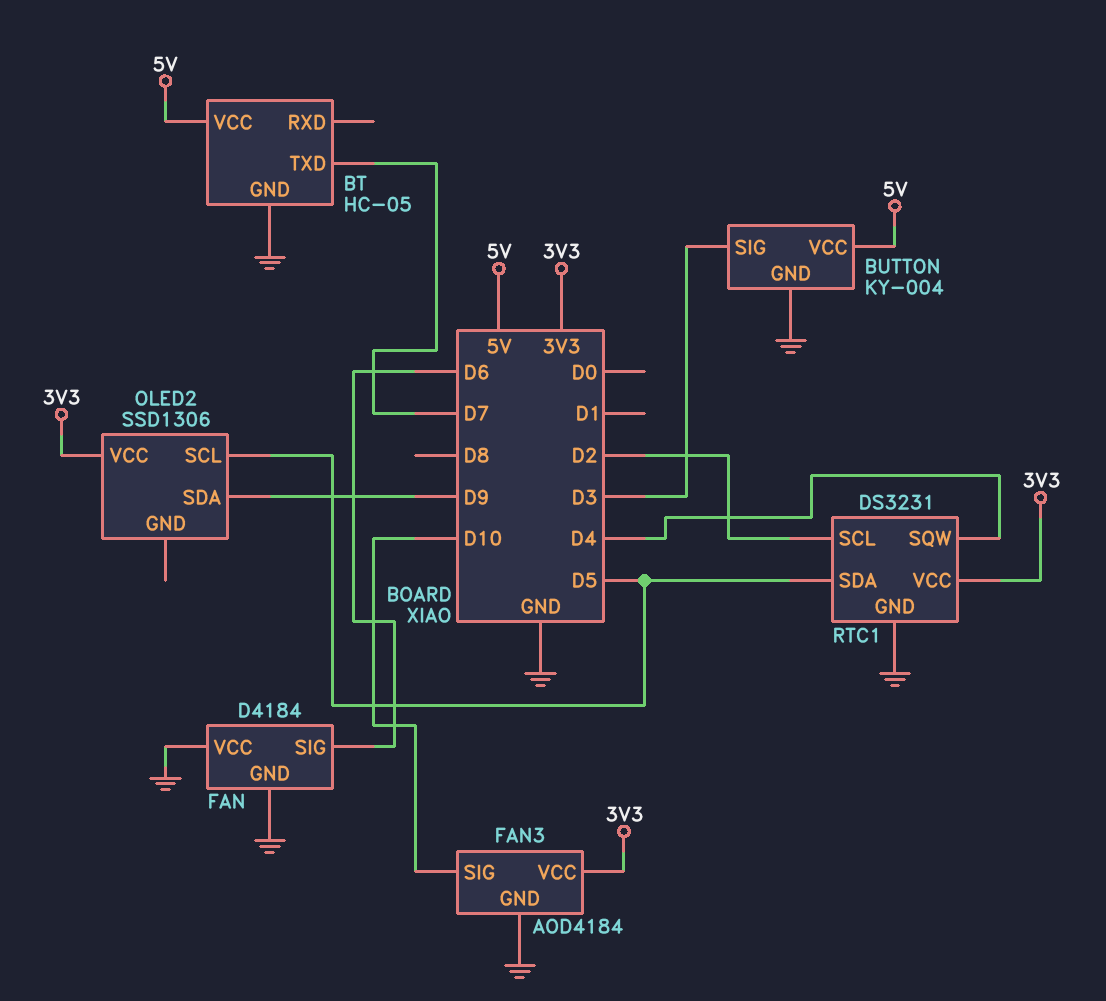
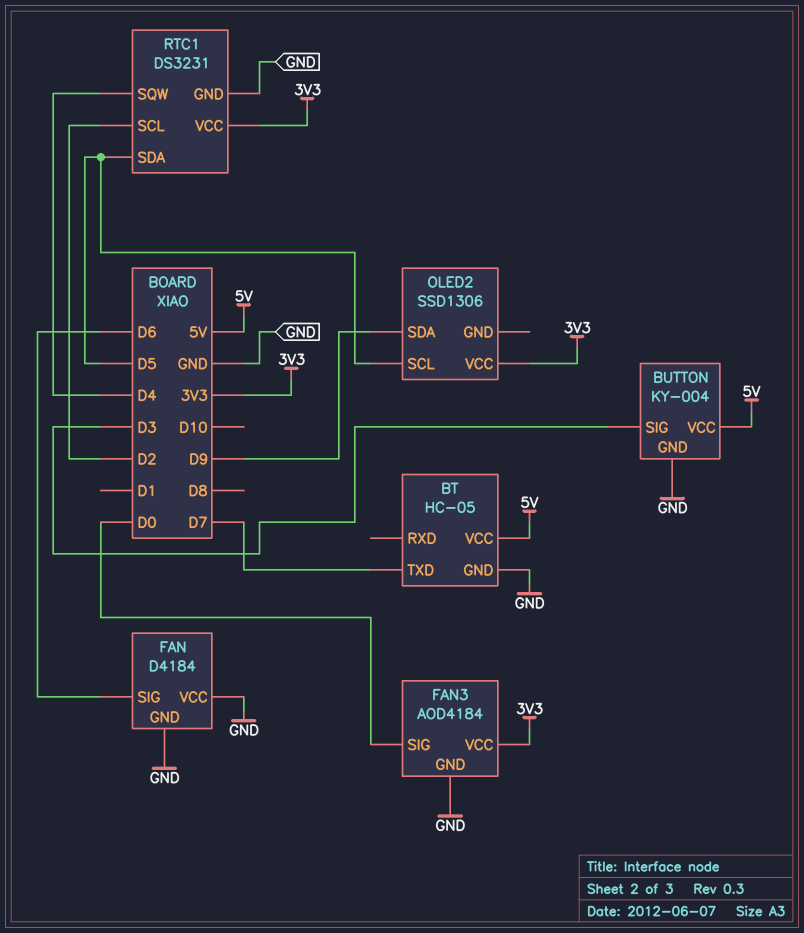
FAN3 pin SIG: D10 -> D0

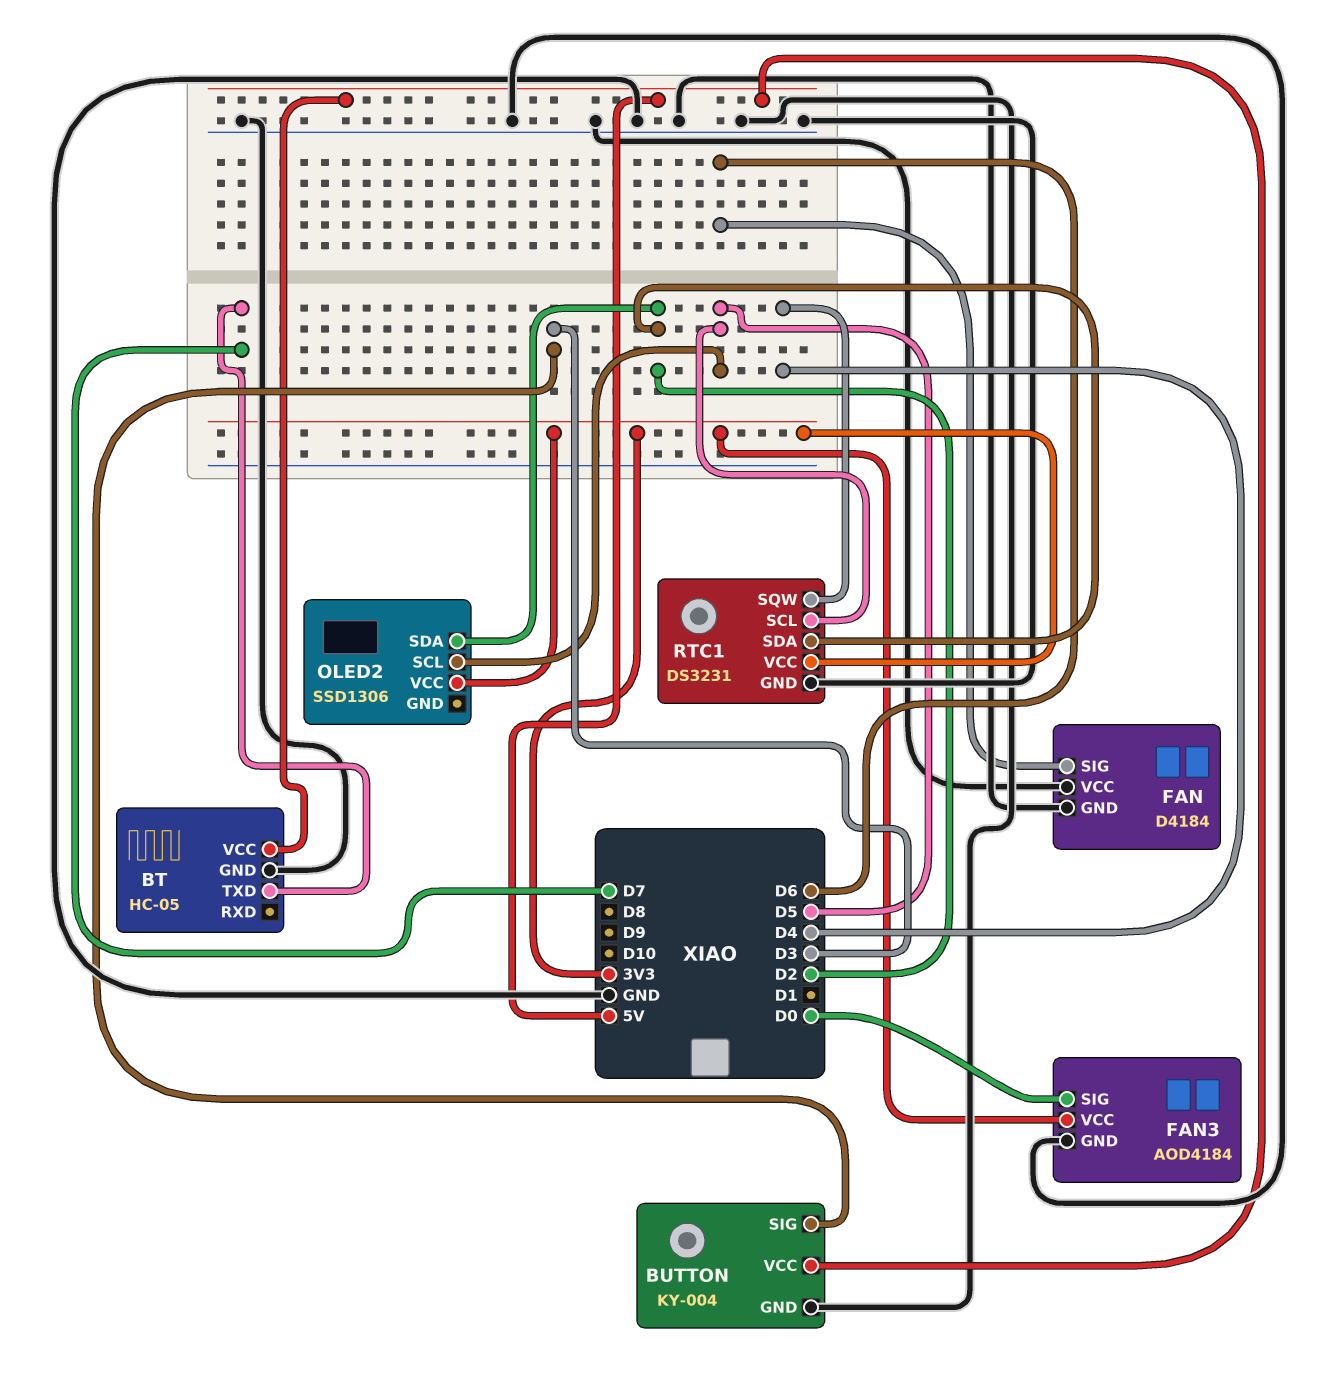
OLED2 pin SDA: D9 -> D2
RTC1 pin SCL: D2 -> D5
RTC1 pin SDA: D5 -> D2

